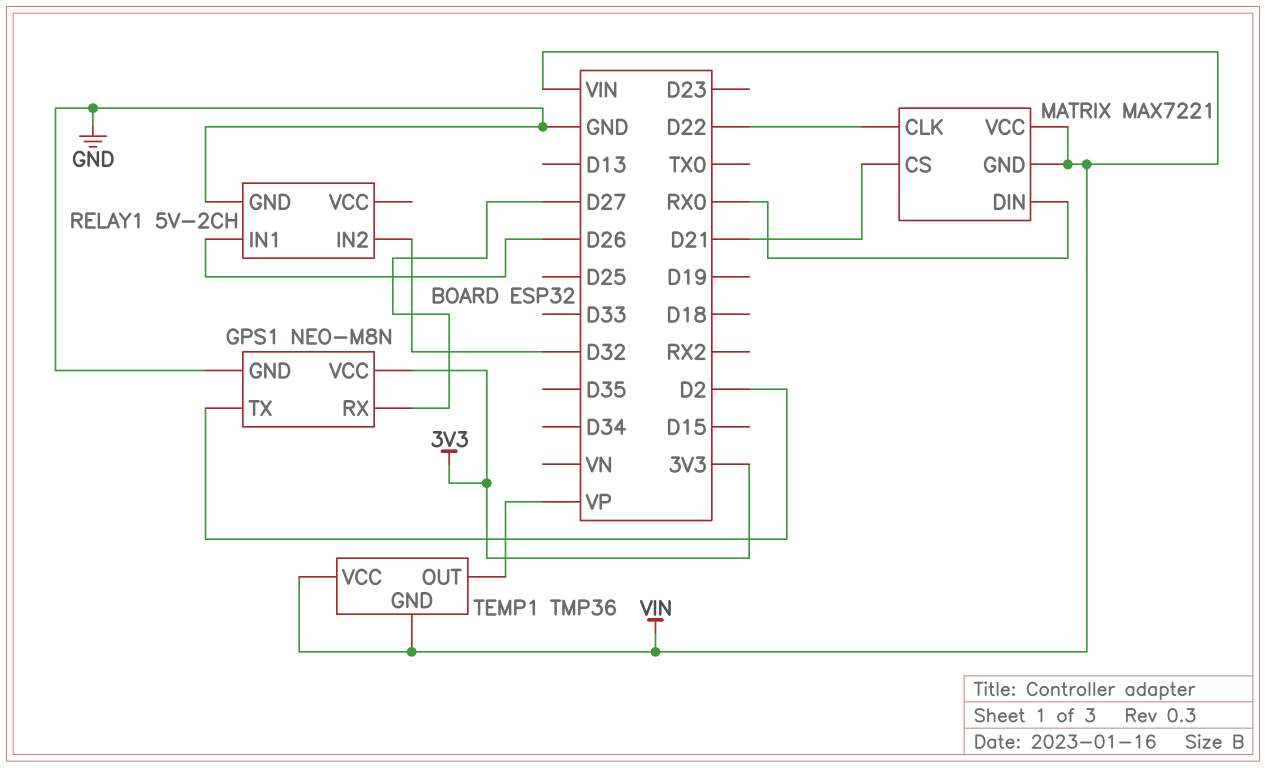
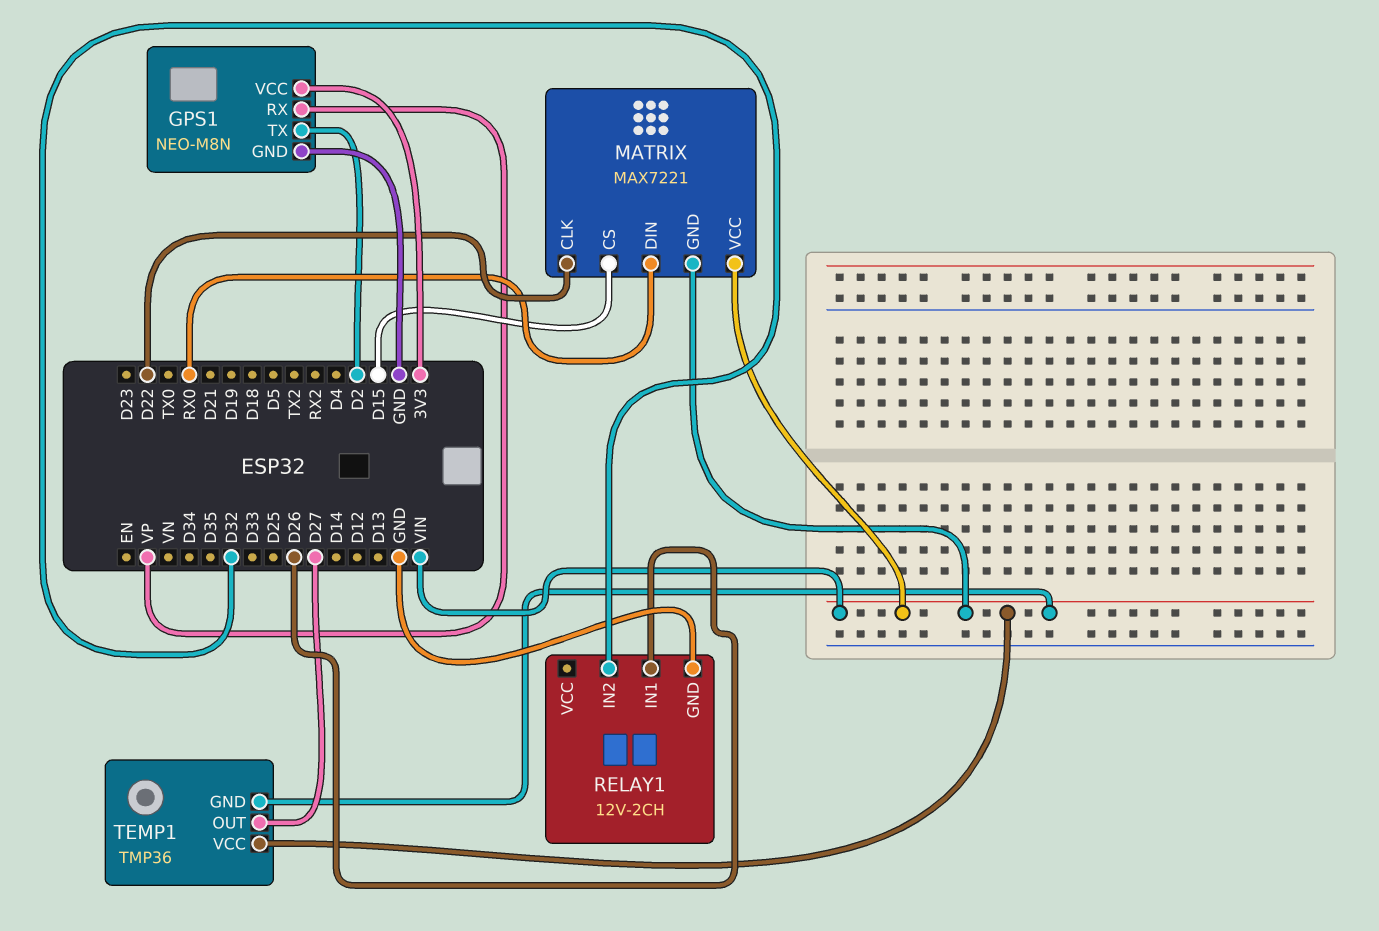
GPS1 pin RX: D27 -> VP
MATRIX pin CS: D21 -> D15
RELAY1: 5V-2CH -> 12V-2CH
TEMP1 pin OUT: VP -> D27

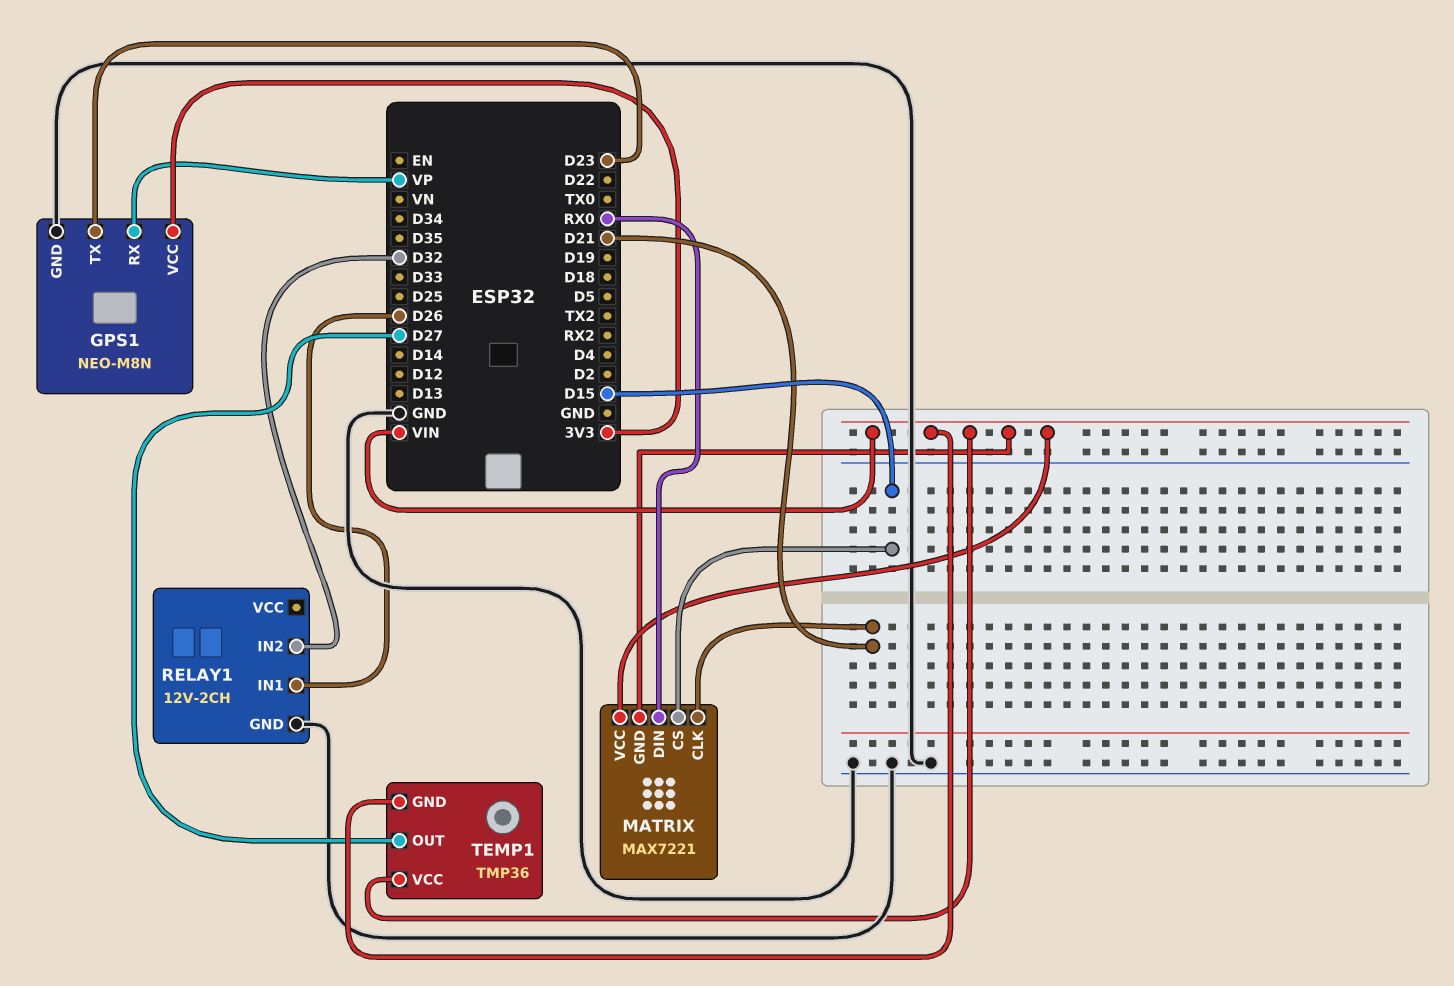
GPS1 pin TX: D2 -> D23
MATRIX pin CLK: D22 -> D21

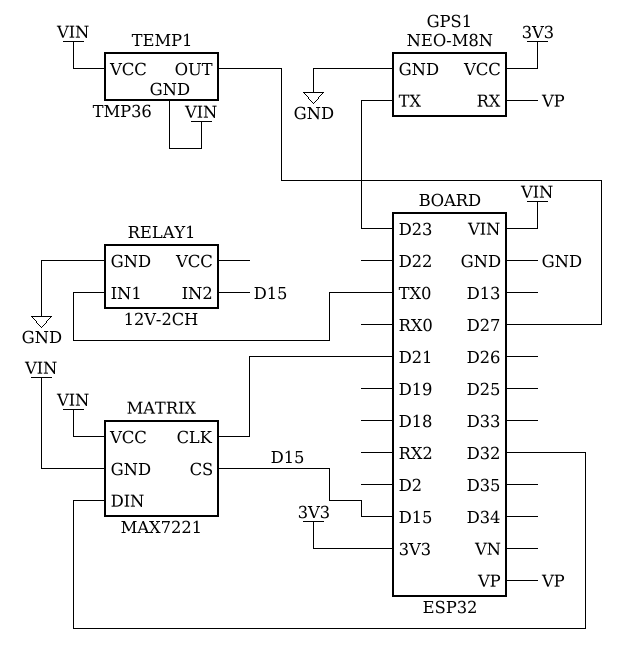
MATRIX pin DIN: RX0 -> D32
RELAY1 pin IN1: D26 -> TX0
RELAY1 pin IN2: D32 -> D15

